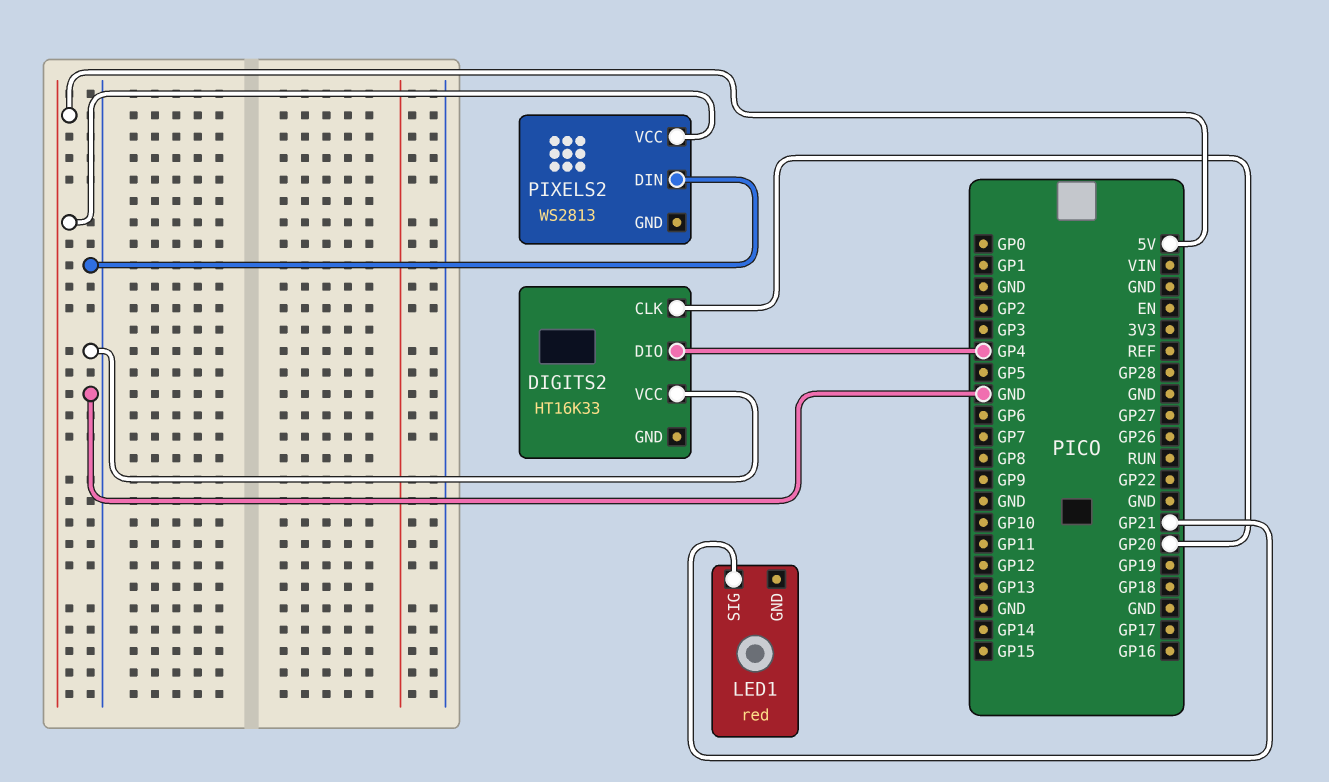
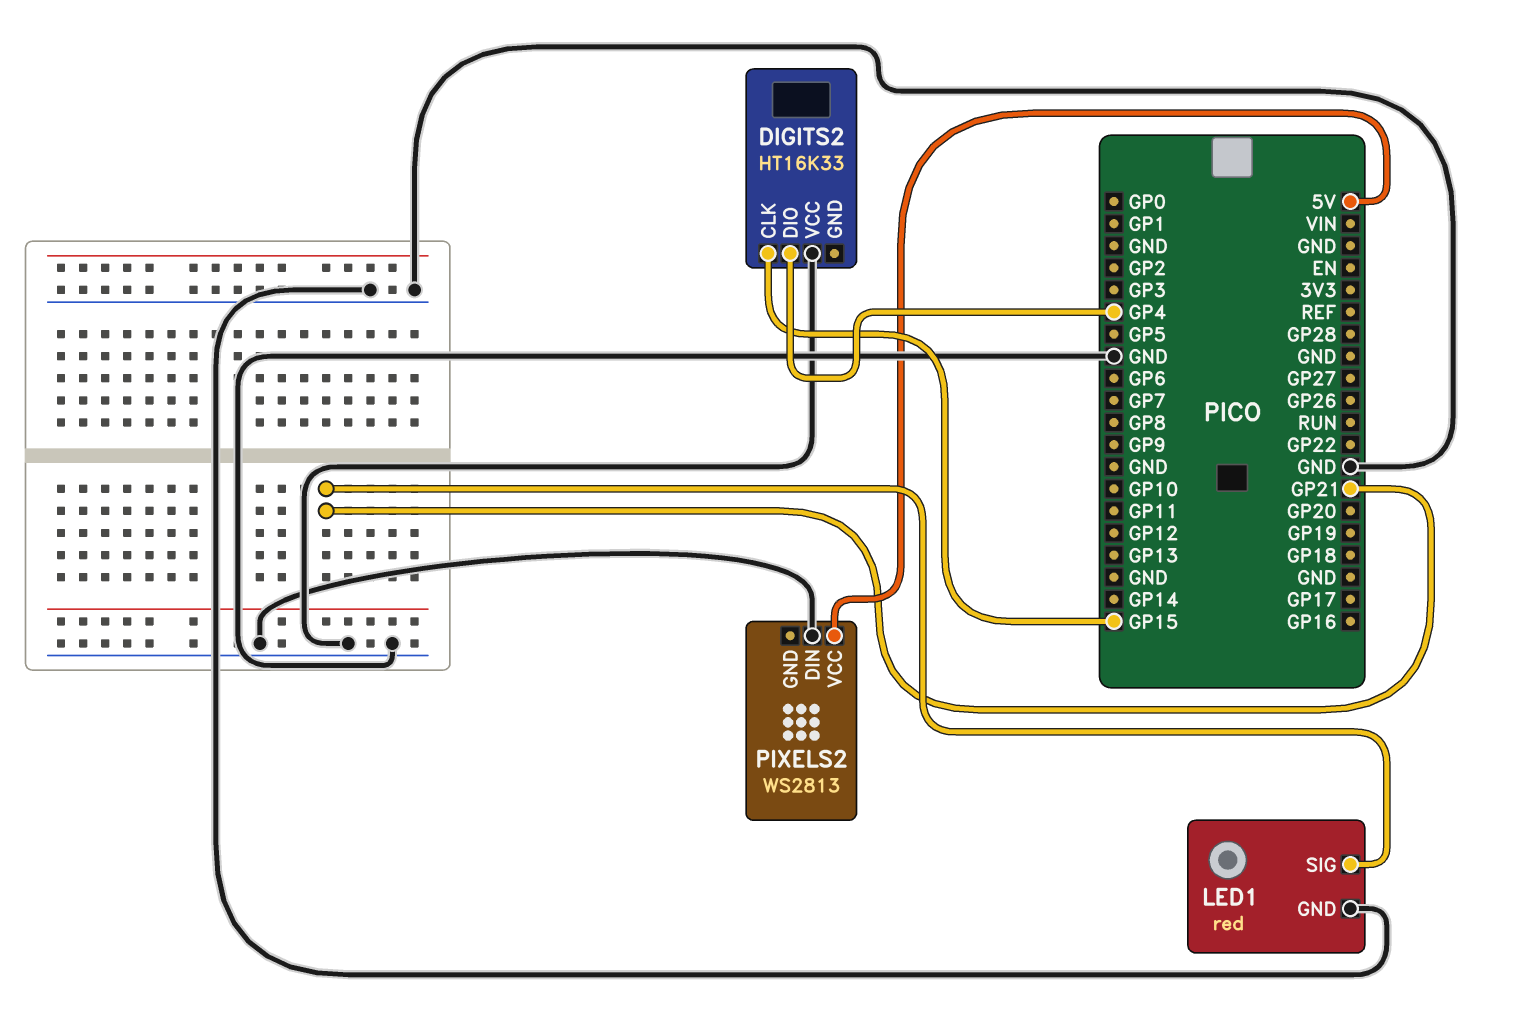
DIGITS2 pin CLK: GP20 -> GP15
LED1 pin GND: none -> GND

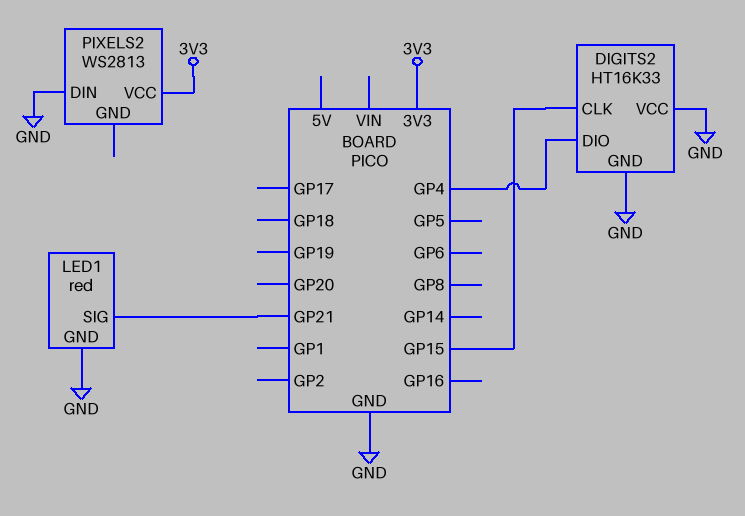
DIGITS2 pin GND: none -> GND
PIXELS2 pin VCC: 5V -> 3V3

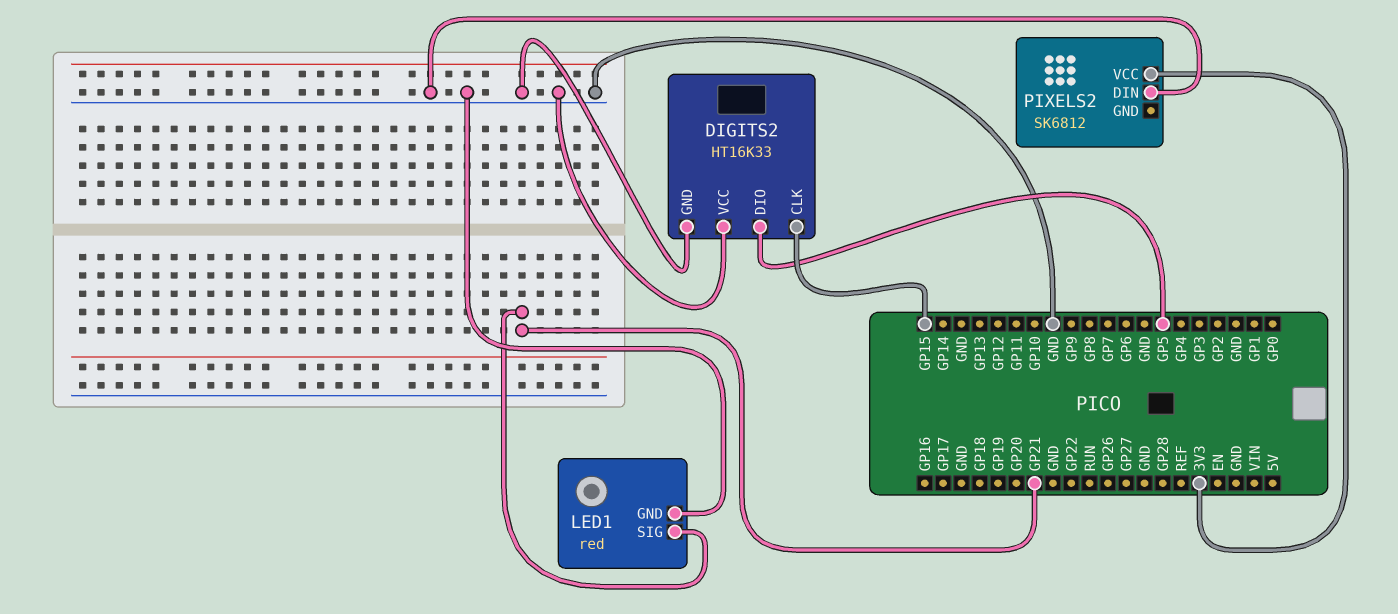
DIGITS2 pin DIO: GP4 -> GP5
PIXELS2: WS2813 -> SK6812

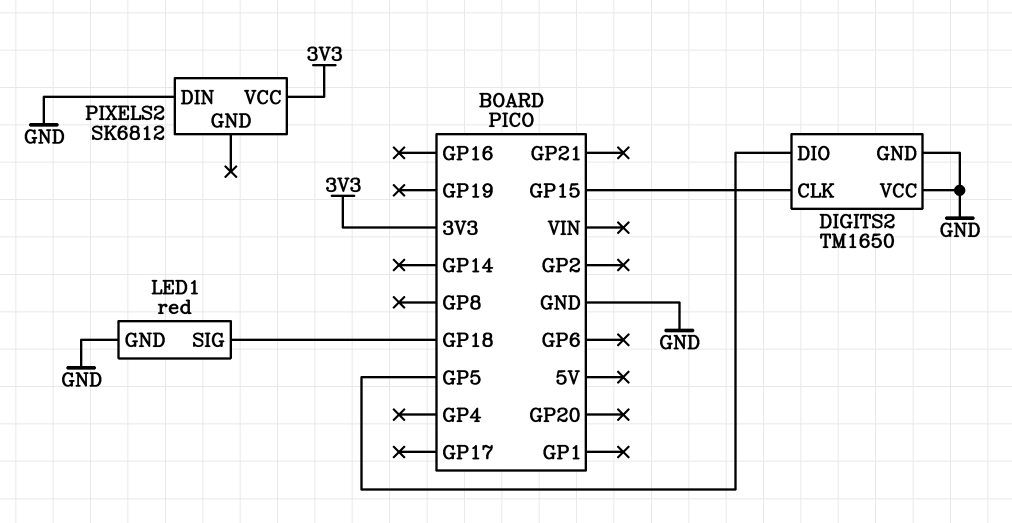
DIGITS2: HT16K33 -> TM1650
LED1 pin SIG: GP21 -> GP18

